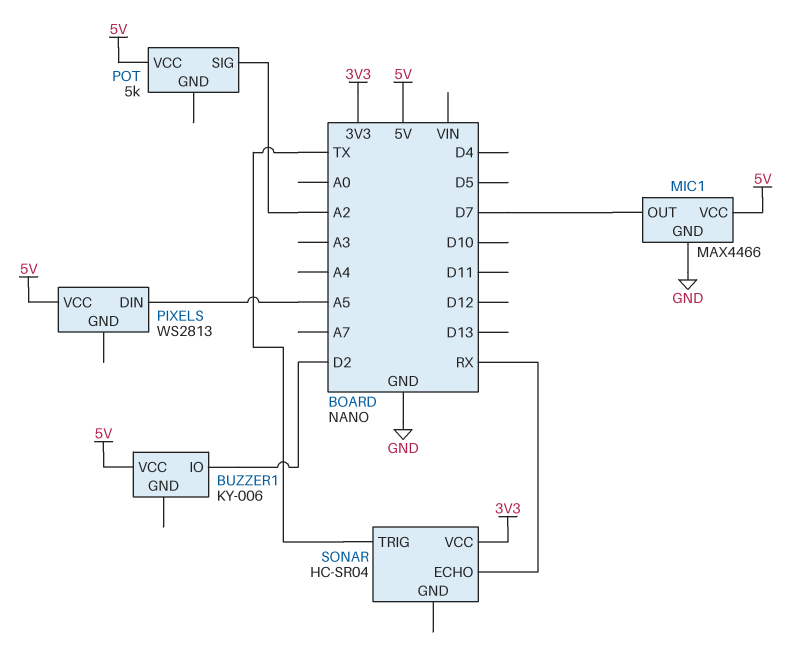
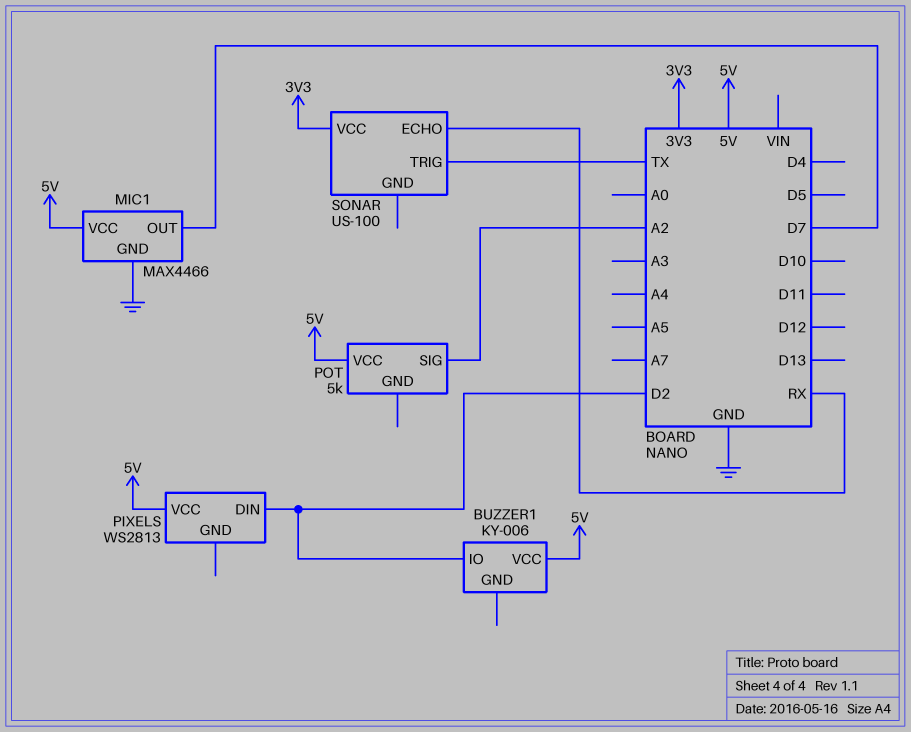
PIXELS pin DIN: A5 -> D2
SONAR: HC-SR04 -> US-100

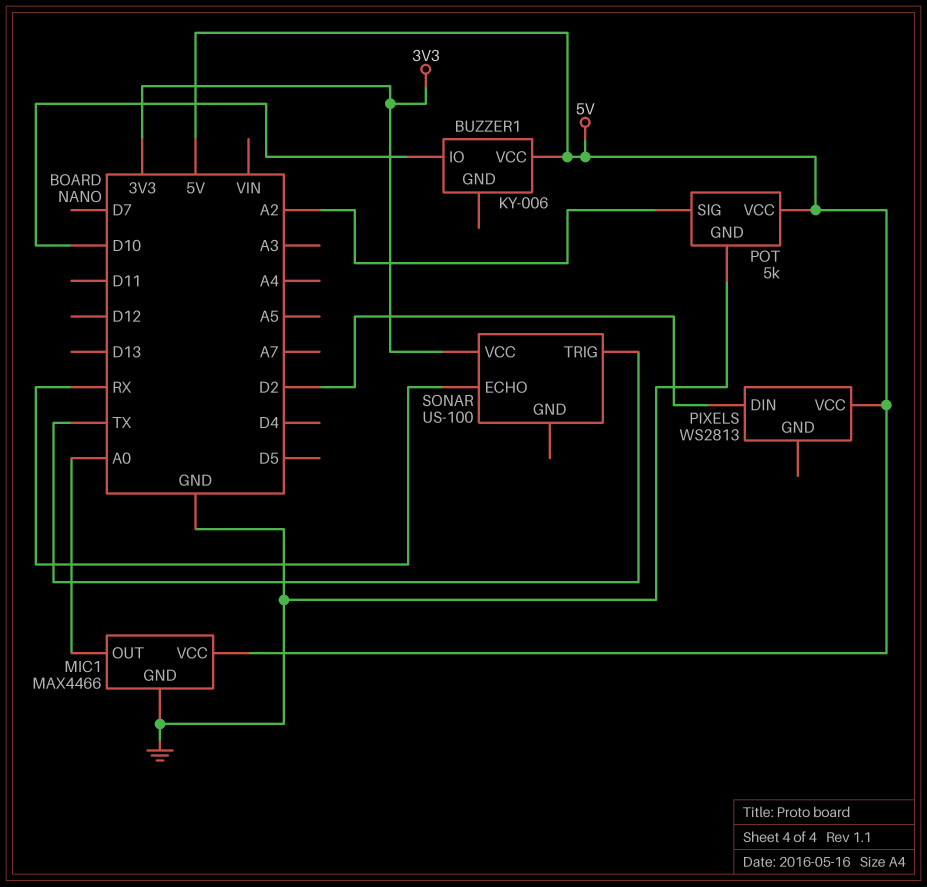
BUZZER1 pin IO: D2 -> D10
MIC1 pin OUT: D7 -> A0
POT pin GND: none -> GND

